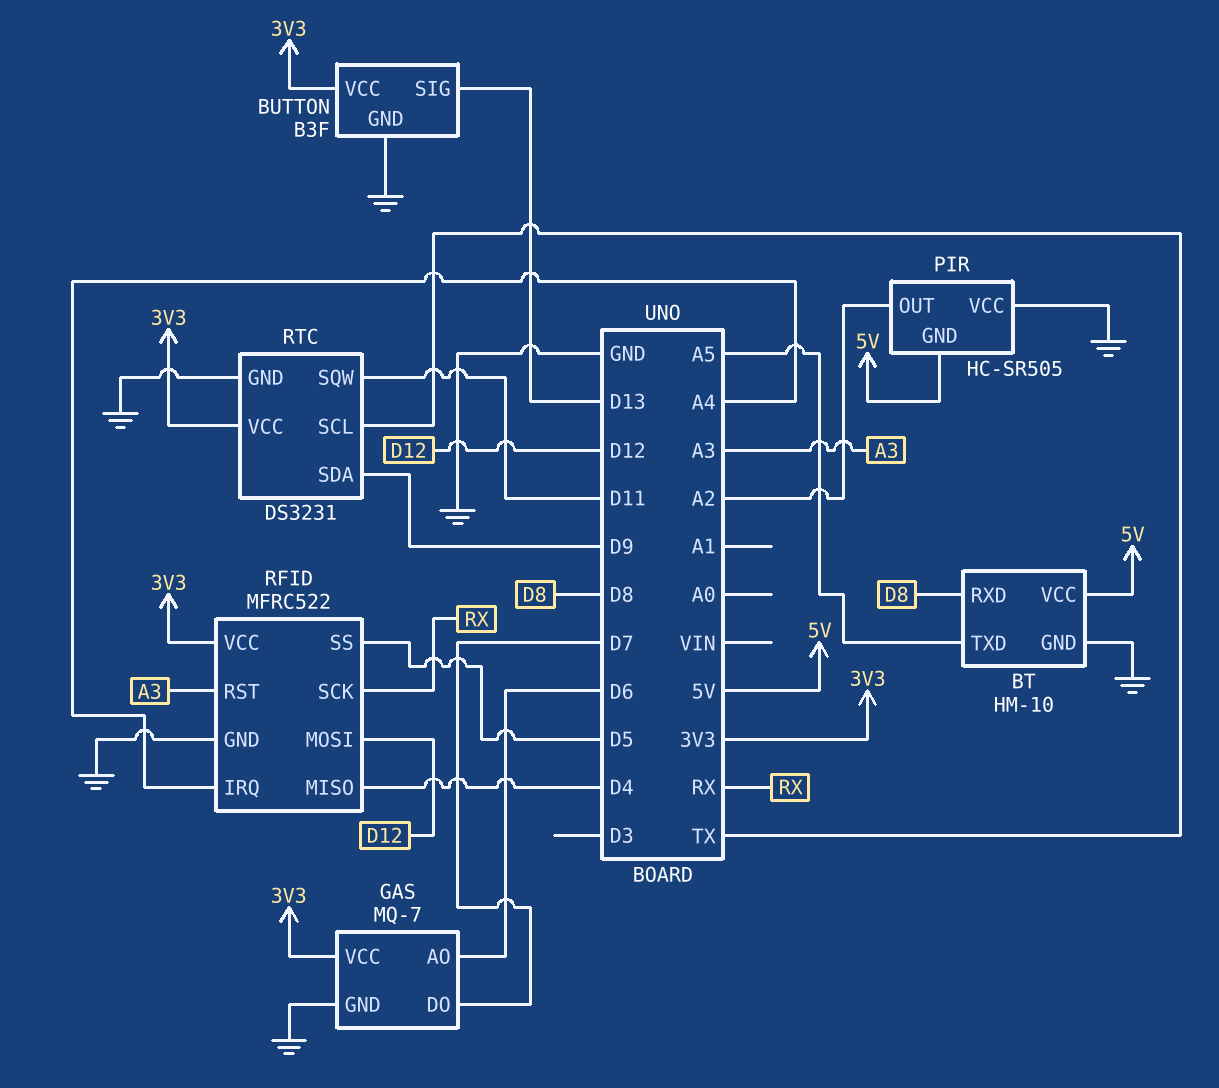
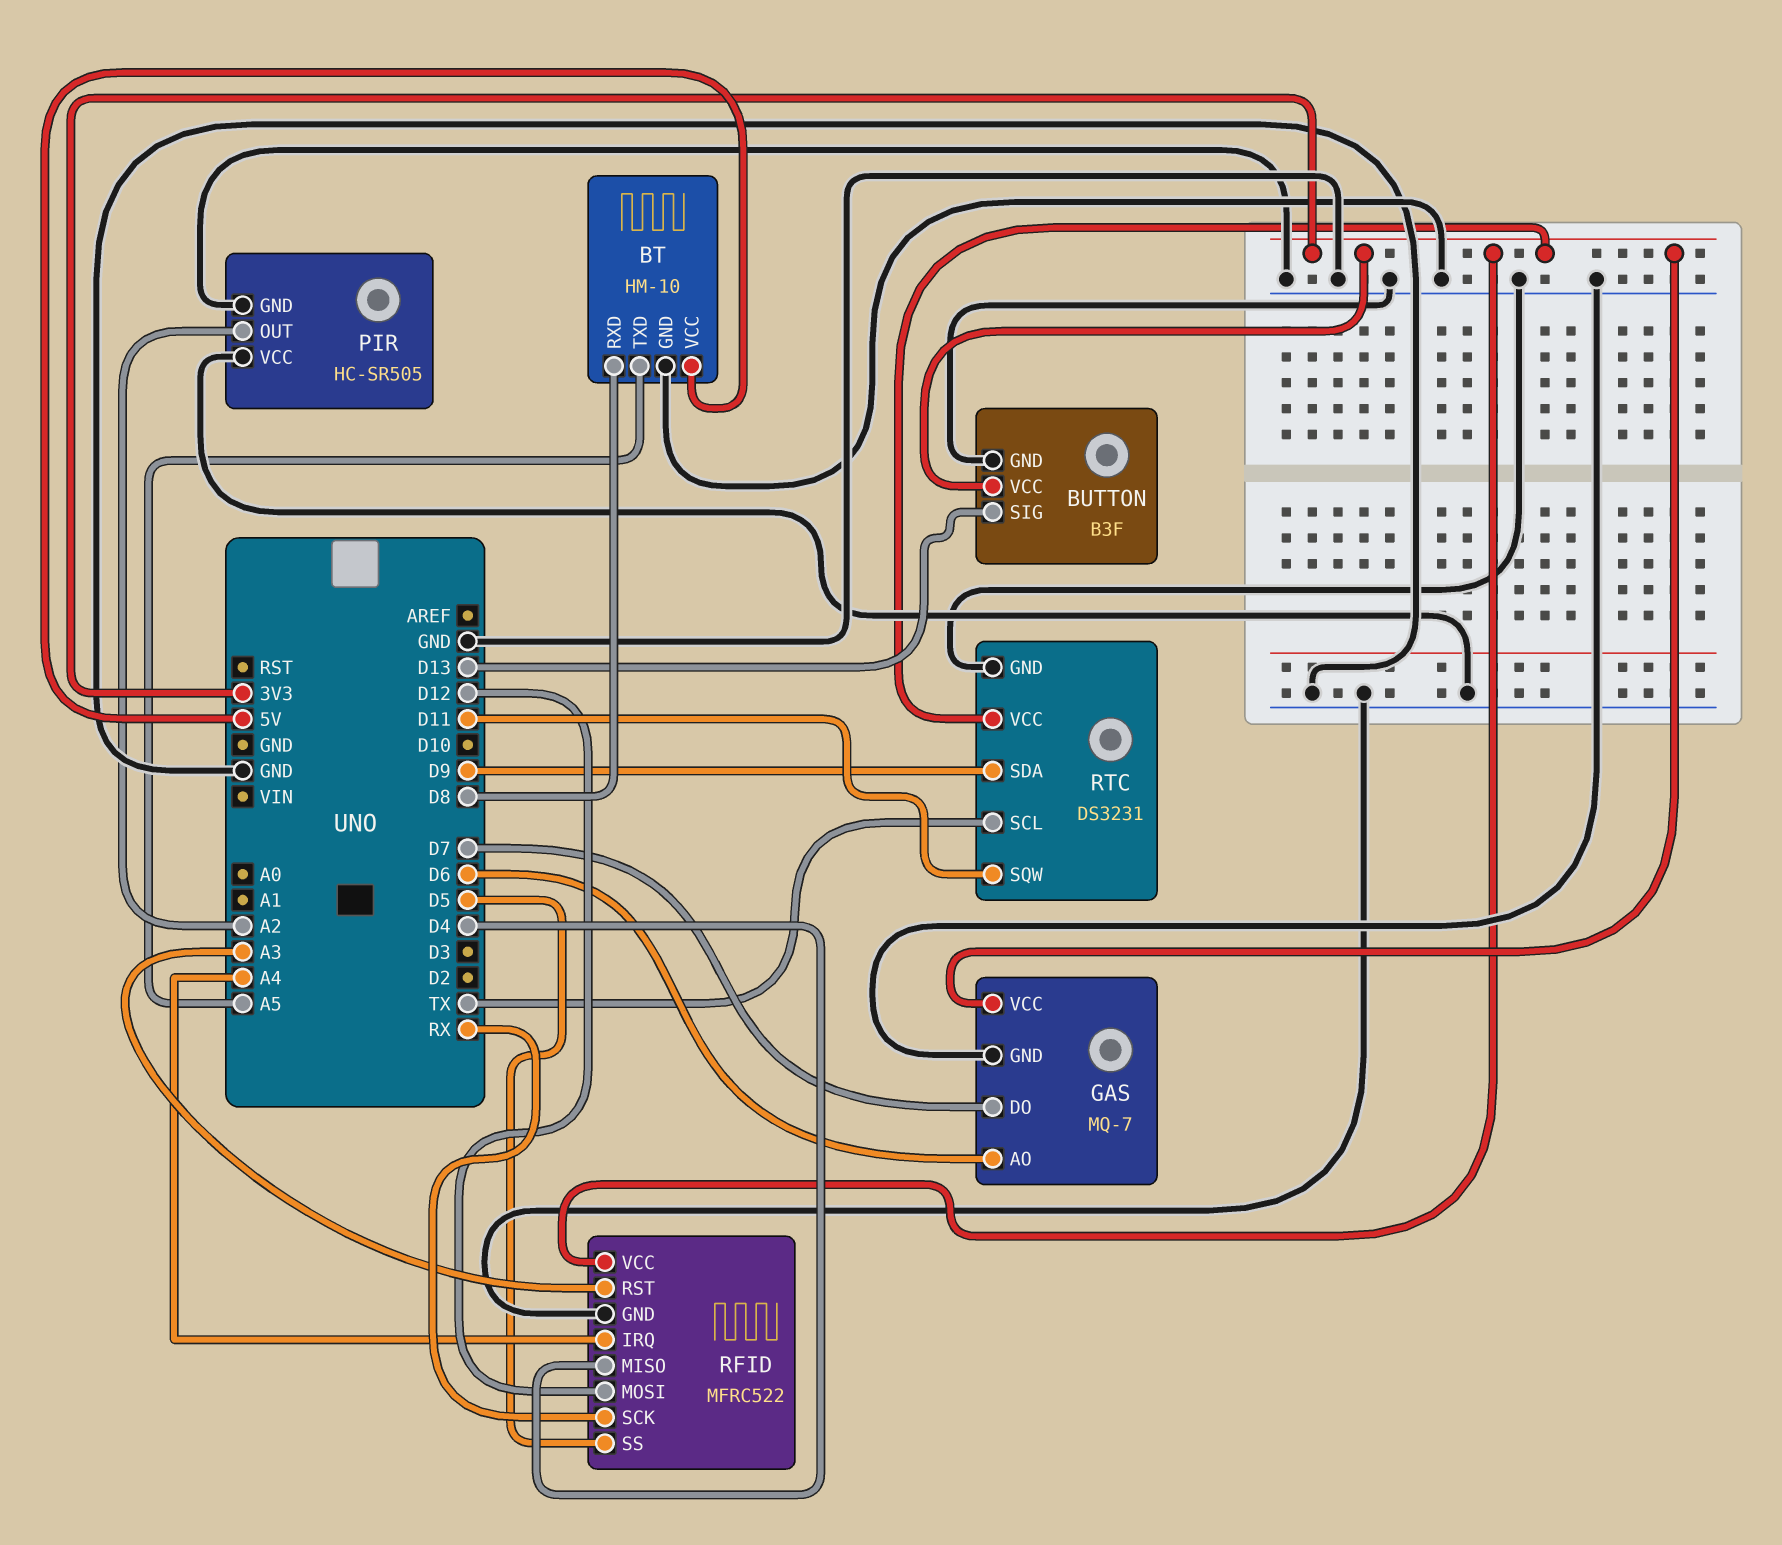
PIR pin GND: 5V -> GND

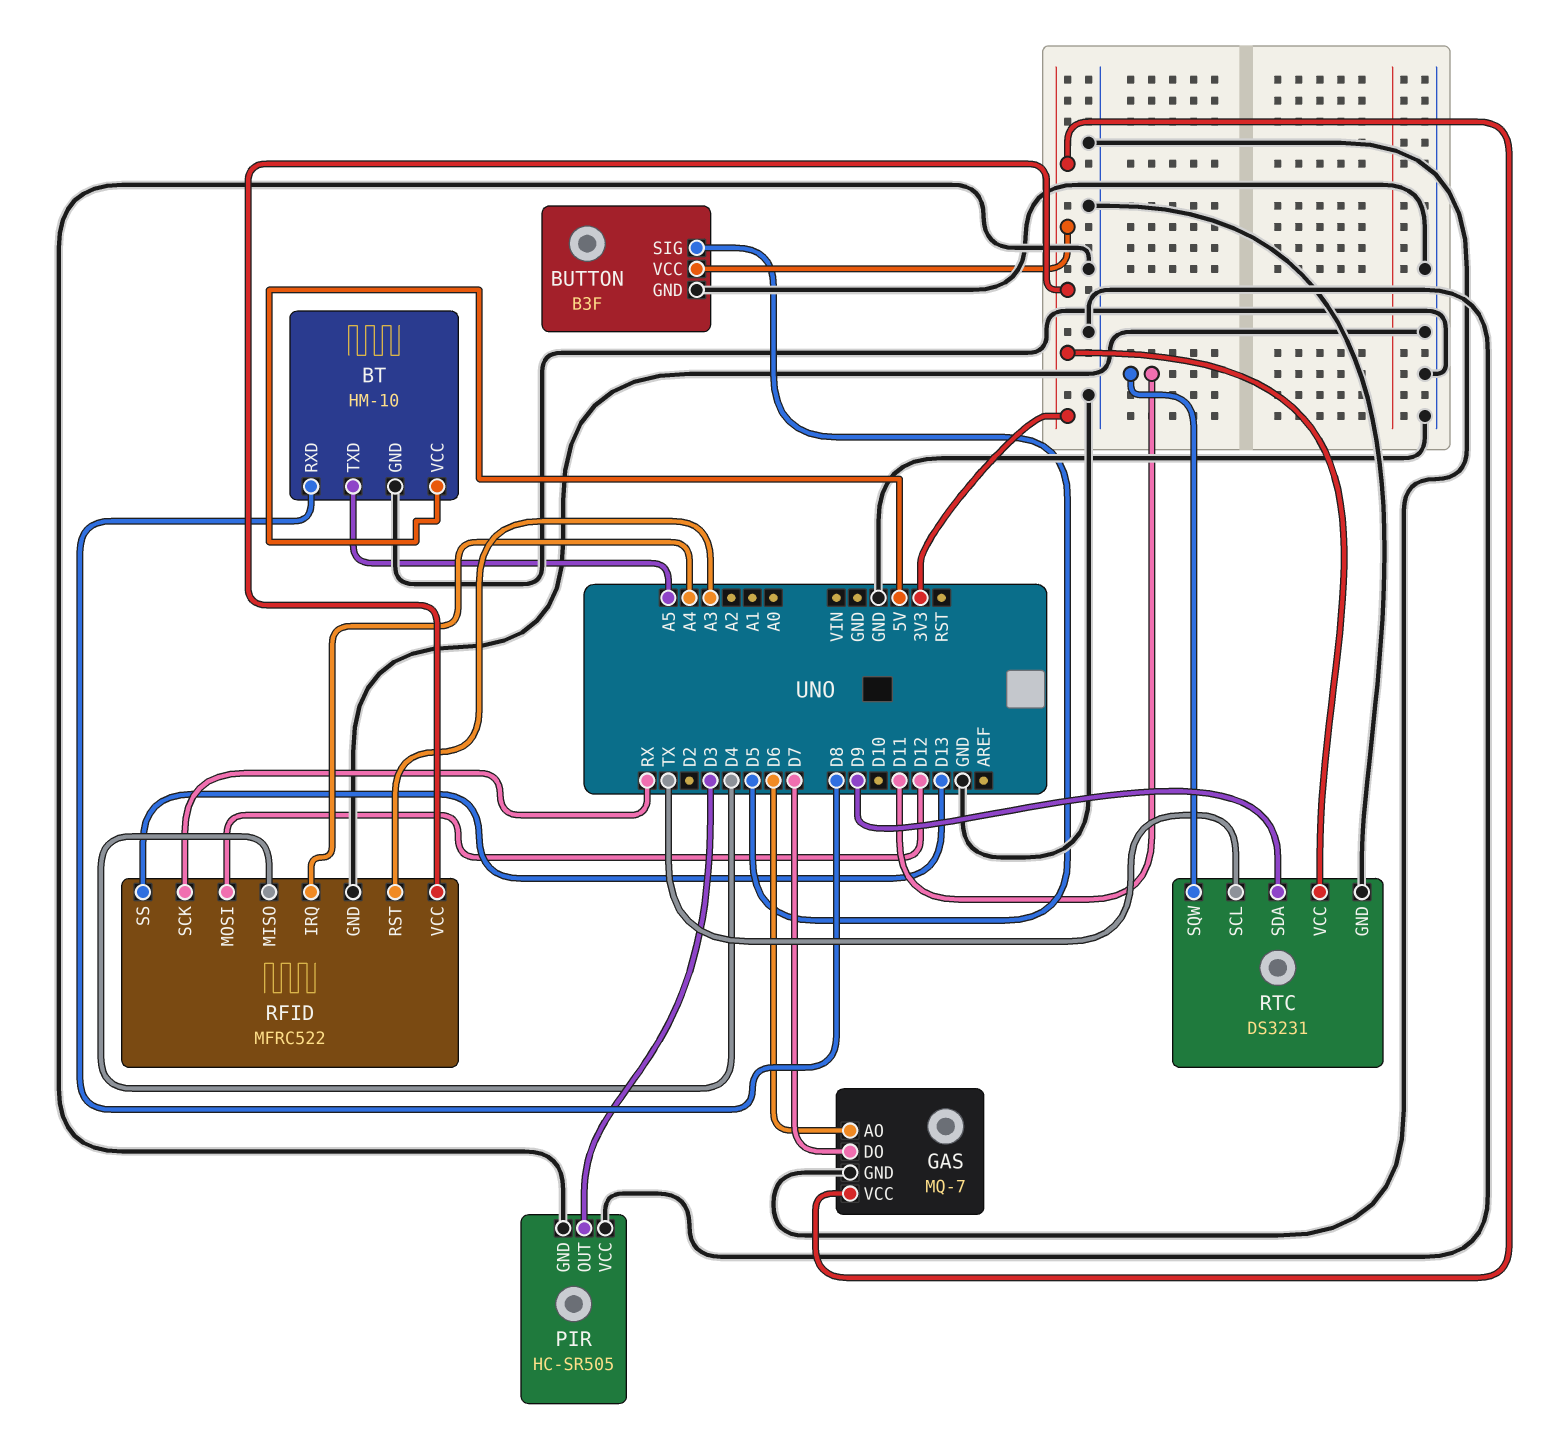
BUTTON pin SIG: D13 -> D5
PIR pin OUT: A2 -> D3
RFID pin SS: D5 -> D13

